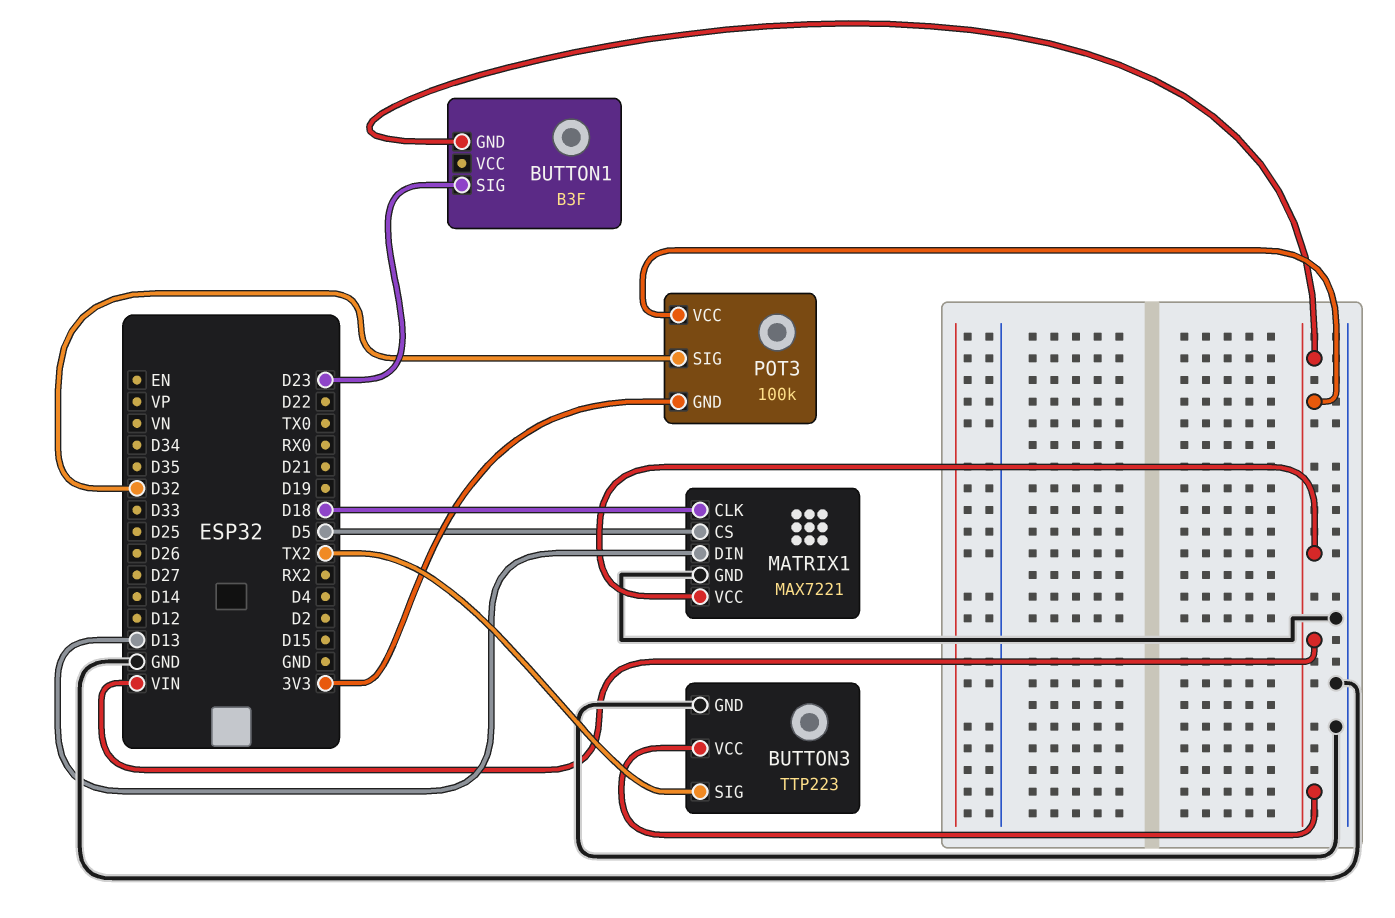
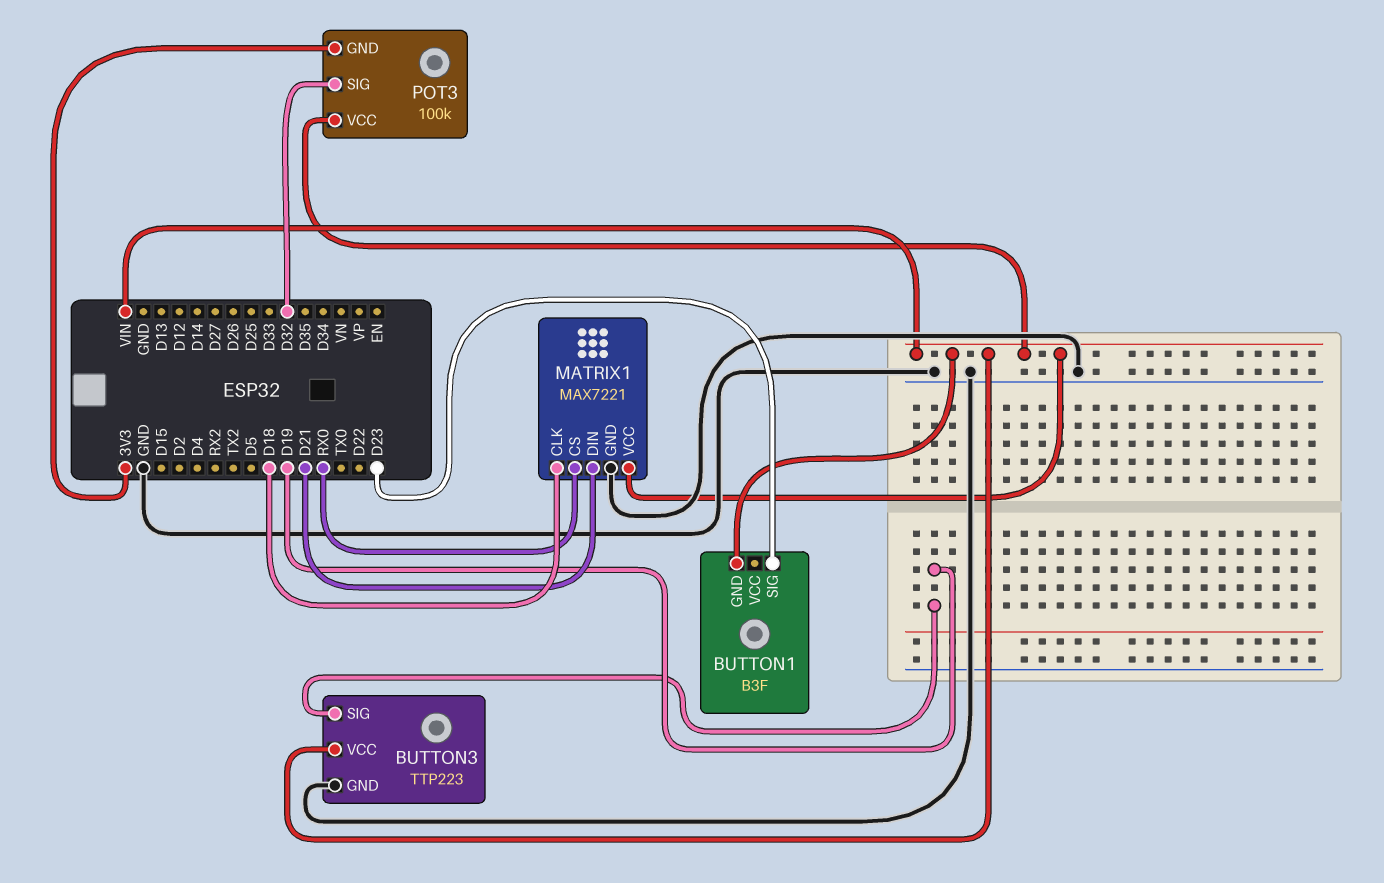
BUTTON3 pin SIG: TX2 -> D19
MATRIX1 pin CS: D5 -> RX0
MATRIX1 pin DIN: D13 -> D21

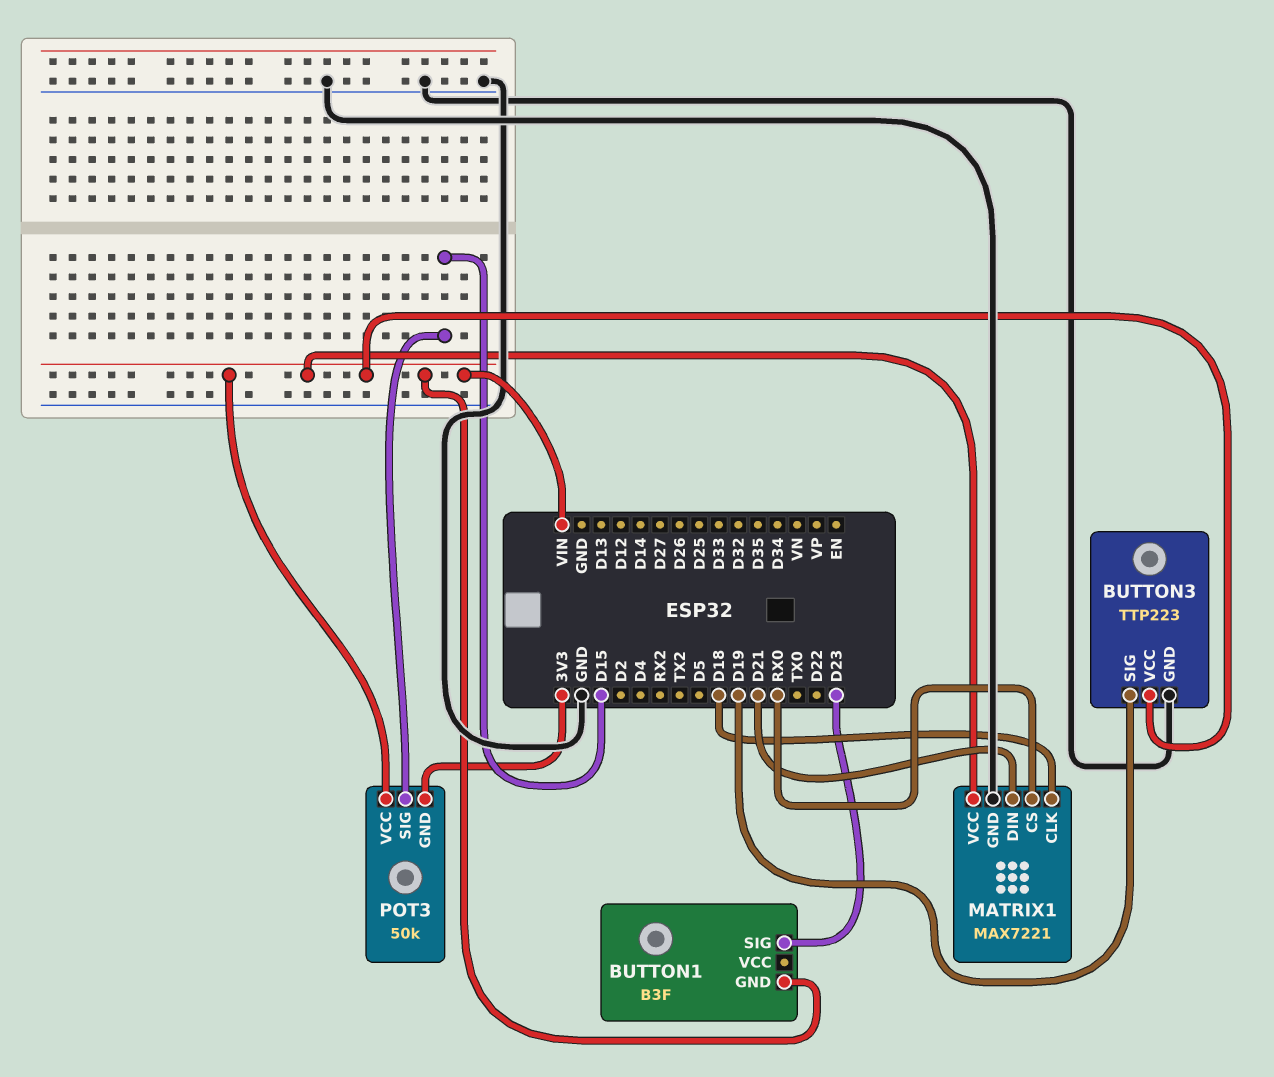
POT3: 100k -> 50k
POT3 pin SIG: D32 -> D15

